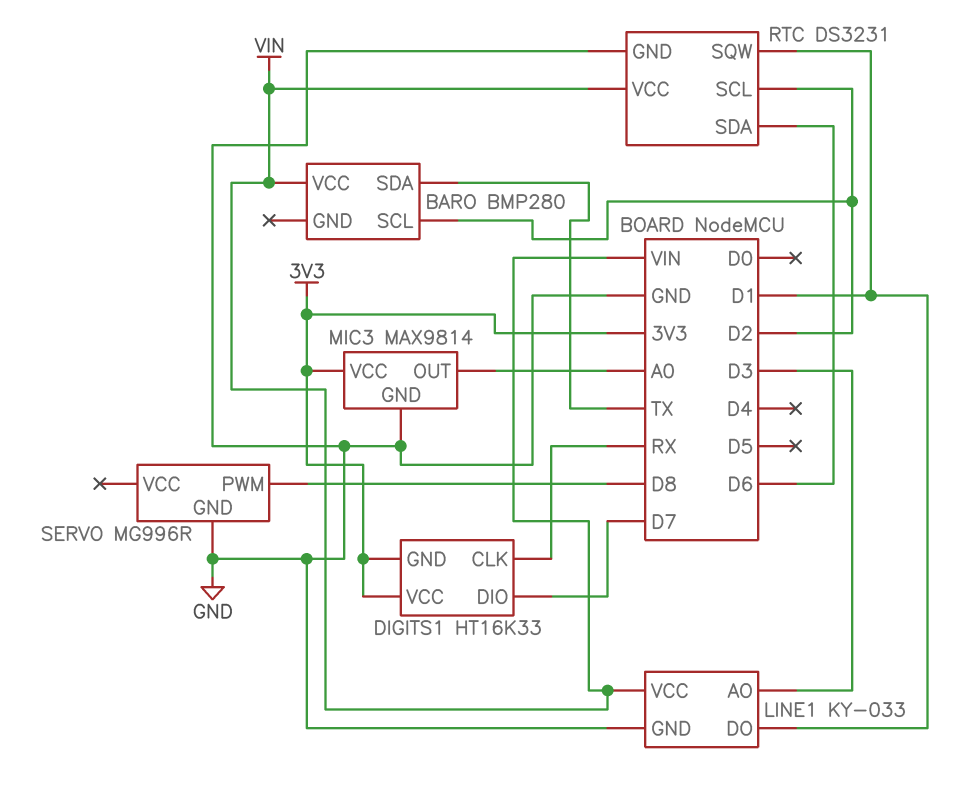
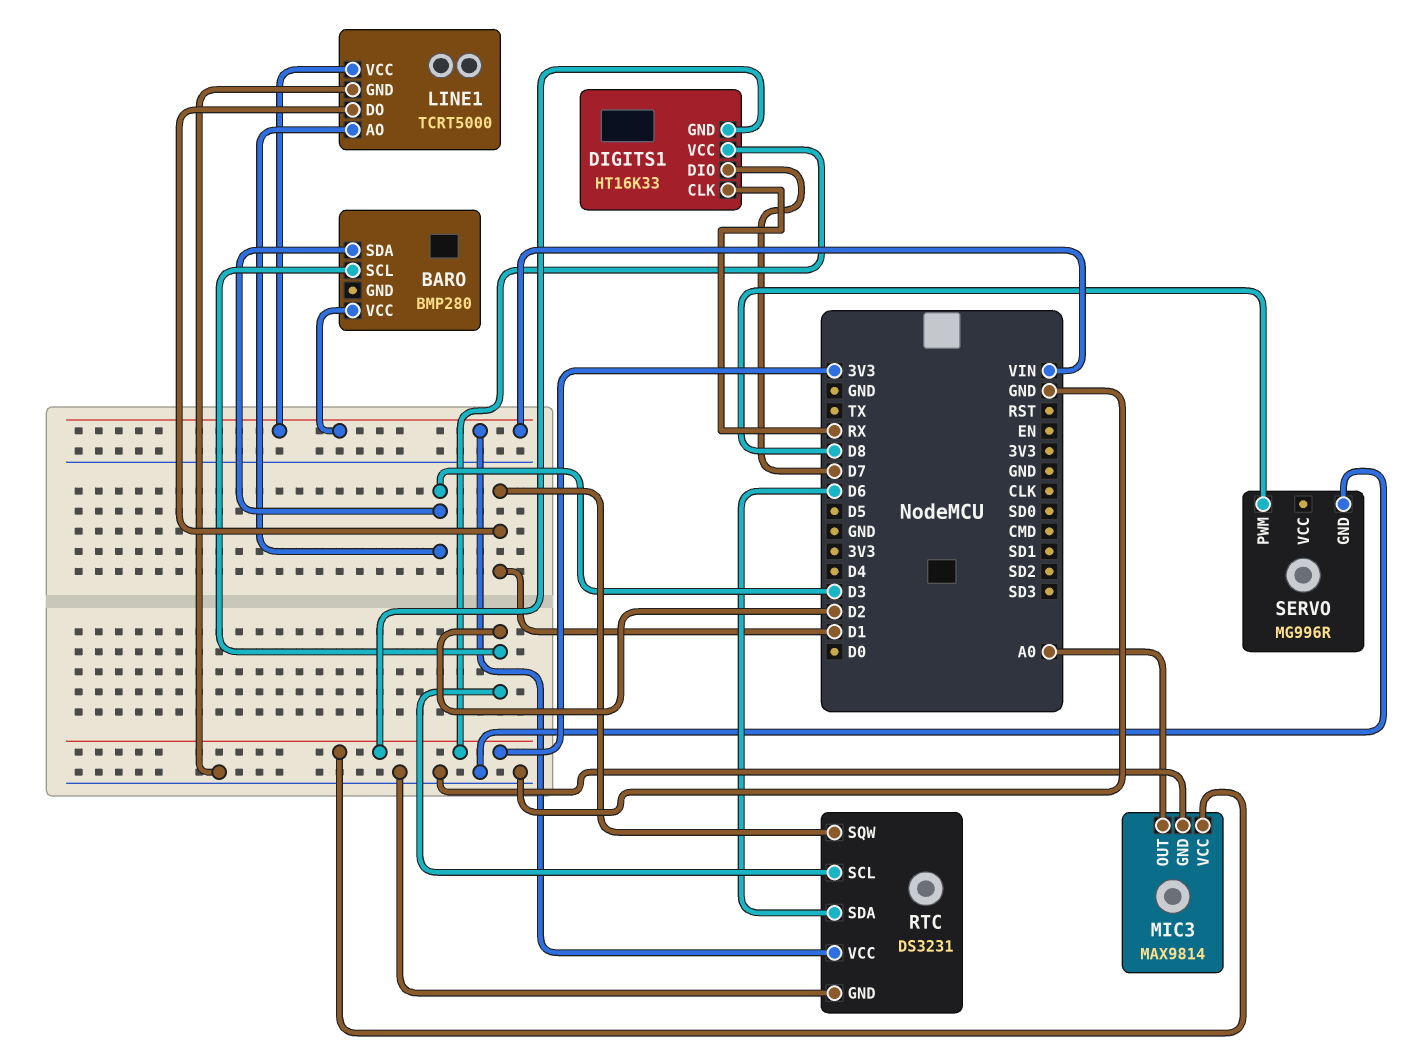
BARO pin SDA: TX -> D3
LINE1: KY-033 -> TCRT5000

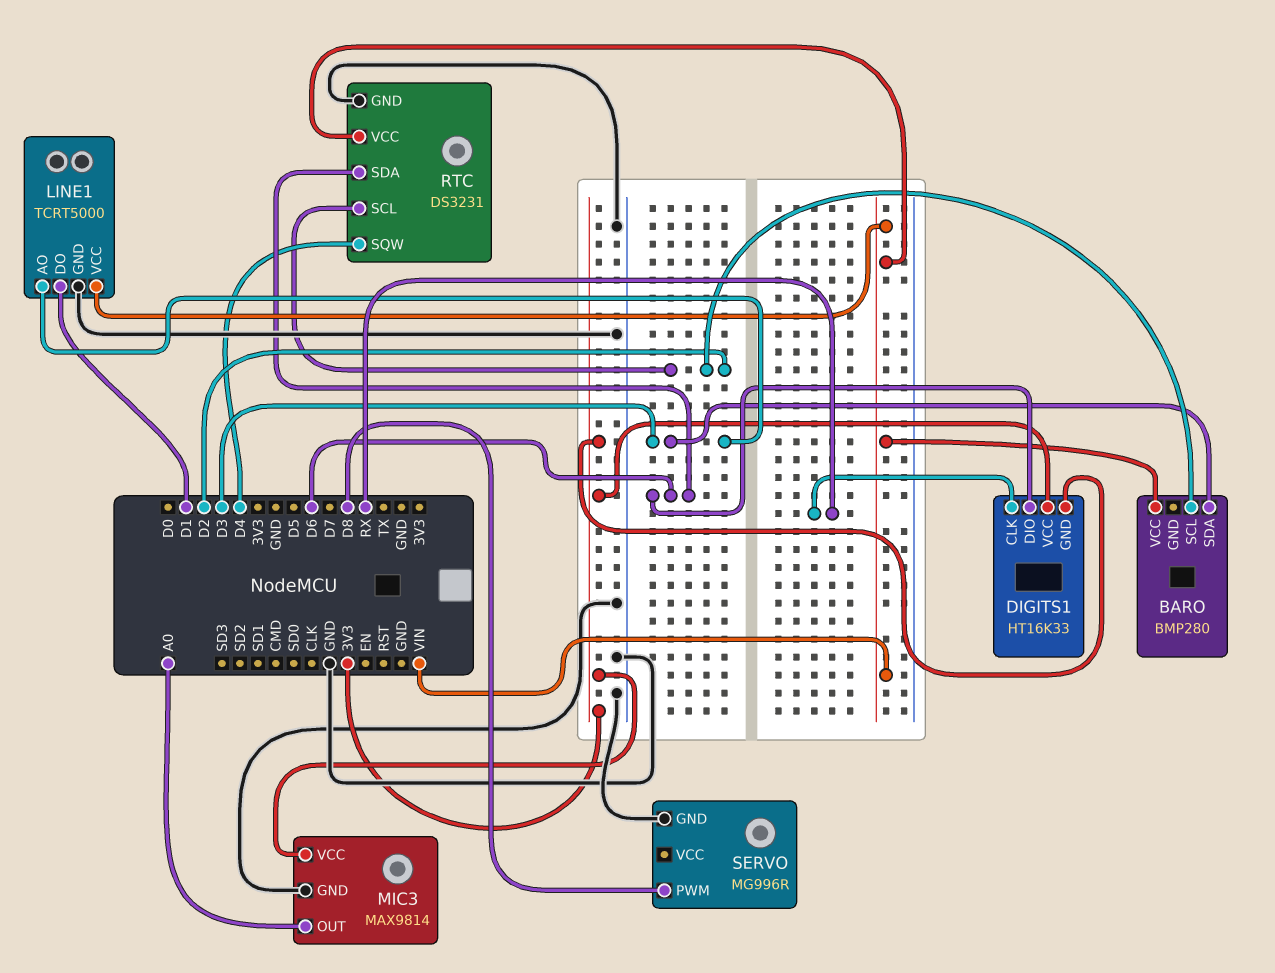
DIGITS1 pin DIO: D7 -> D6
RTC pin SQW: D1 -> D4

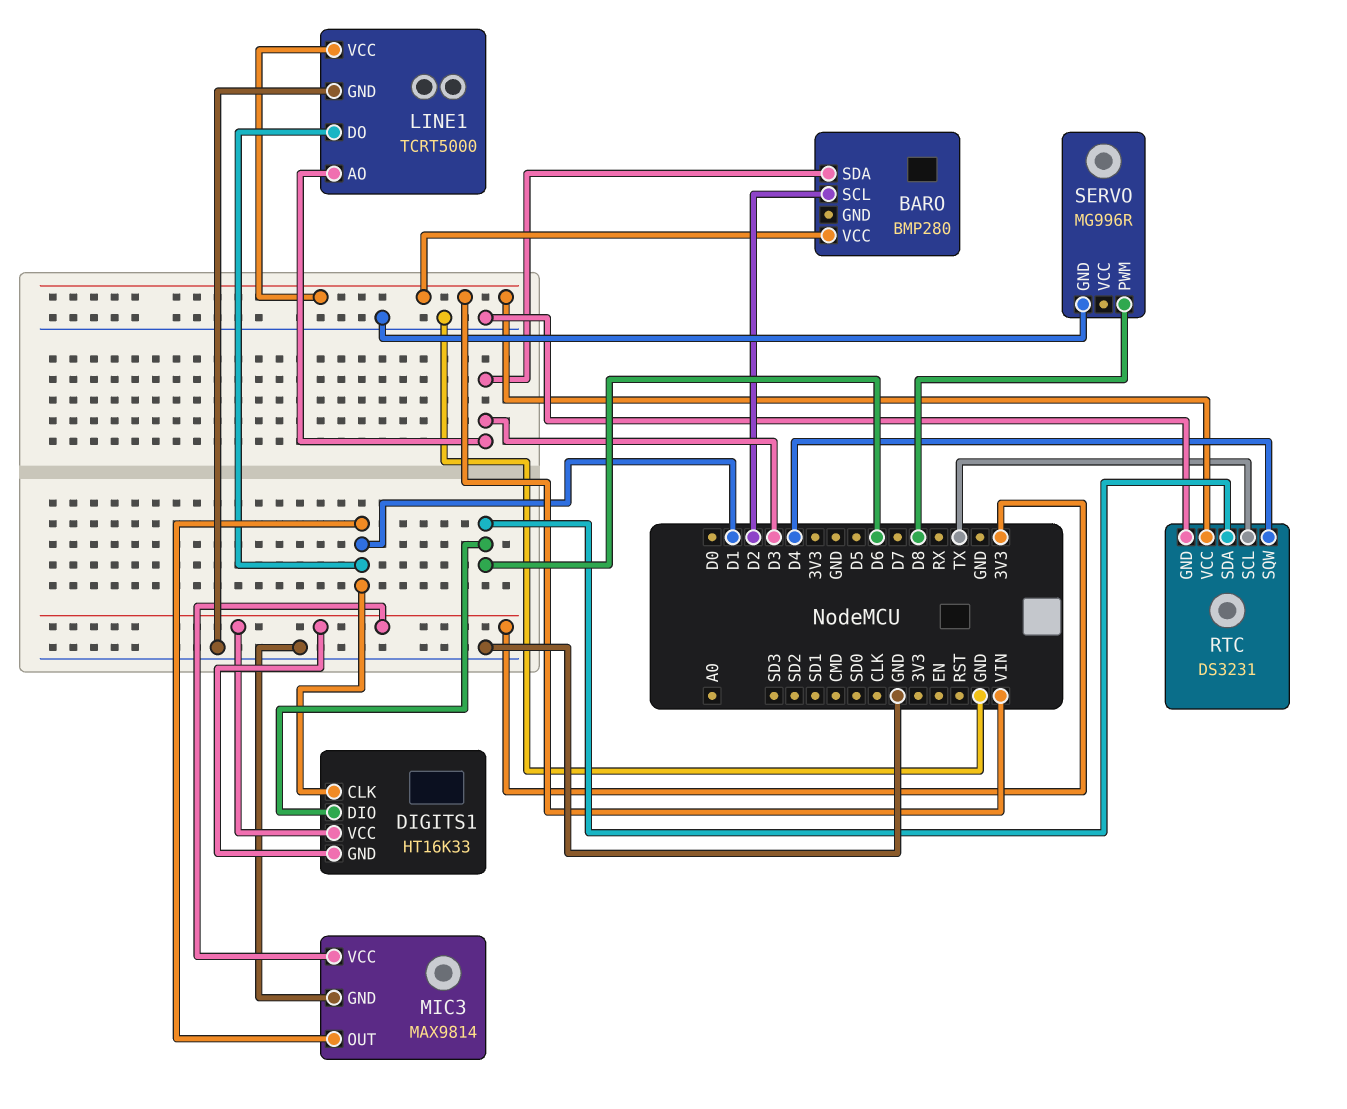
DIGITS1 pin CLK: RX -> D1
MIC3 pin OUT: A0 -> D1
RTC pin SCL: D2 -> TX

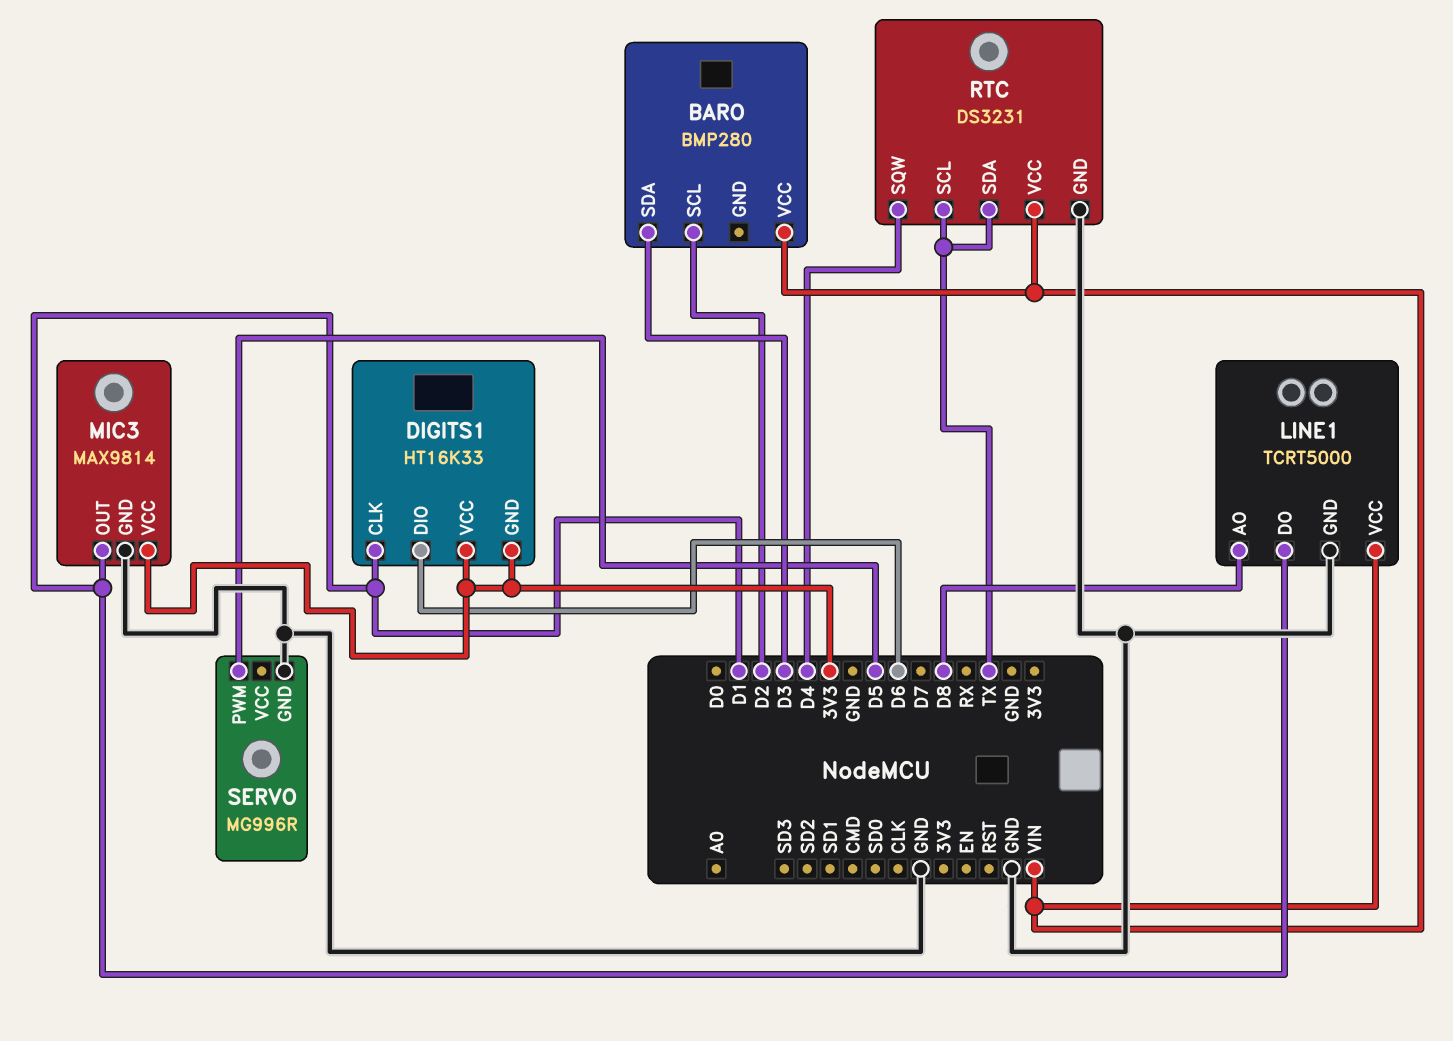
LINE1 pin AO: D3 -> D8
RTC pin SDA: D6 -> TX
SERVO pin PWM: D8 -> D5

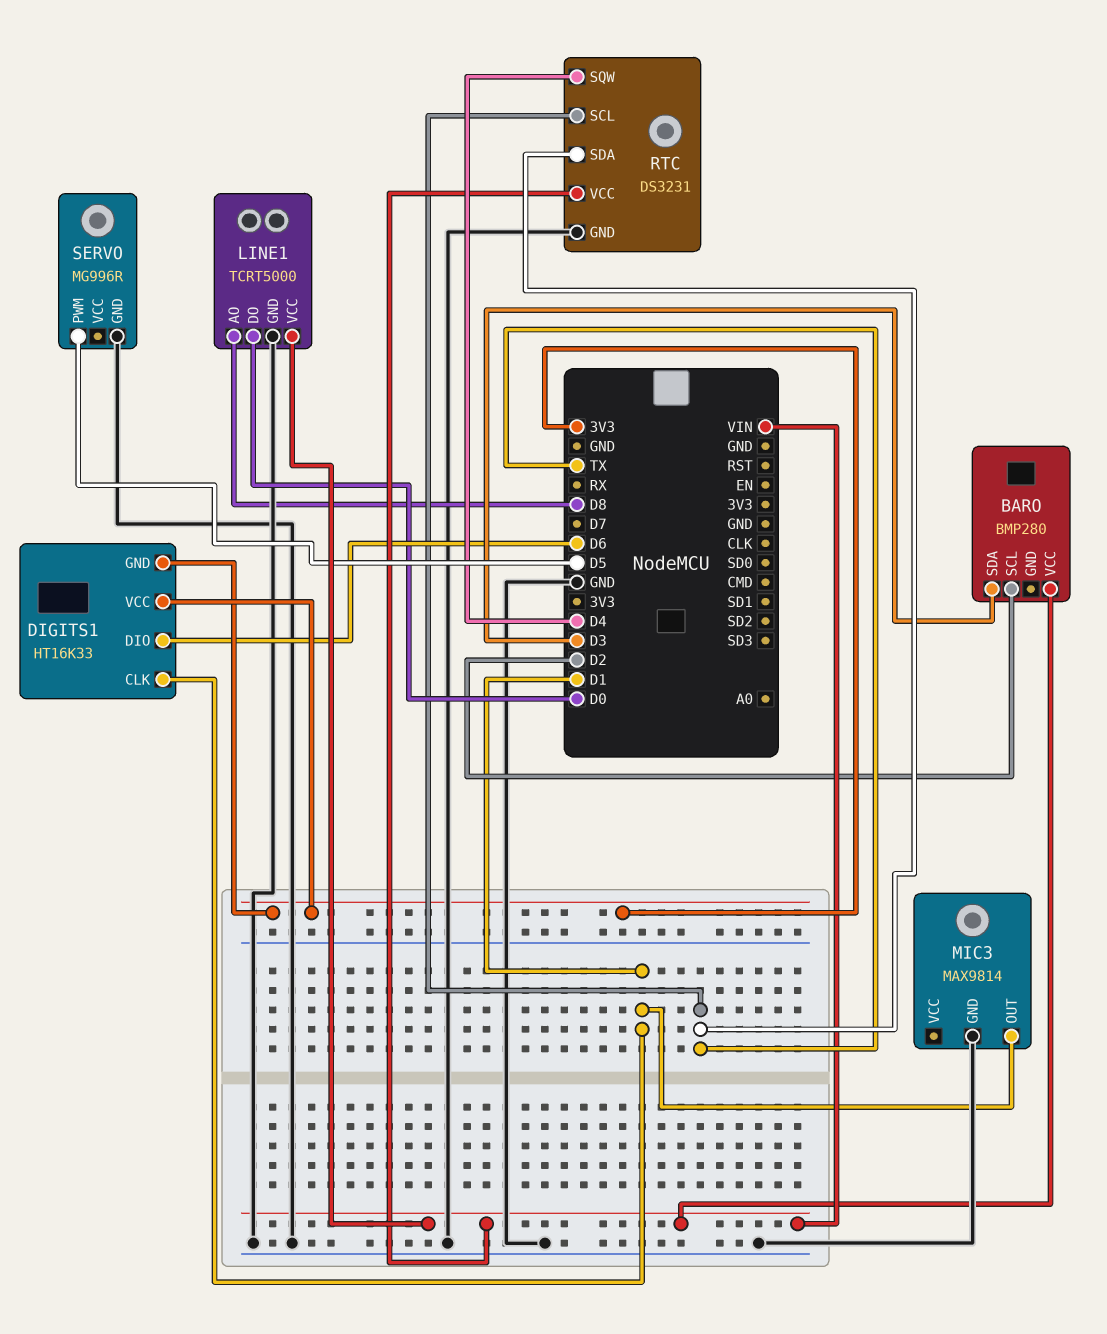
LINE1 pin DO: D1 -> D0
MIC3 pin VCC: 3V3 -> none

